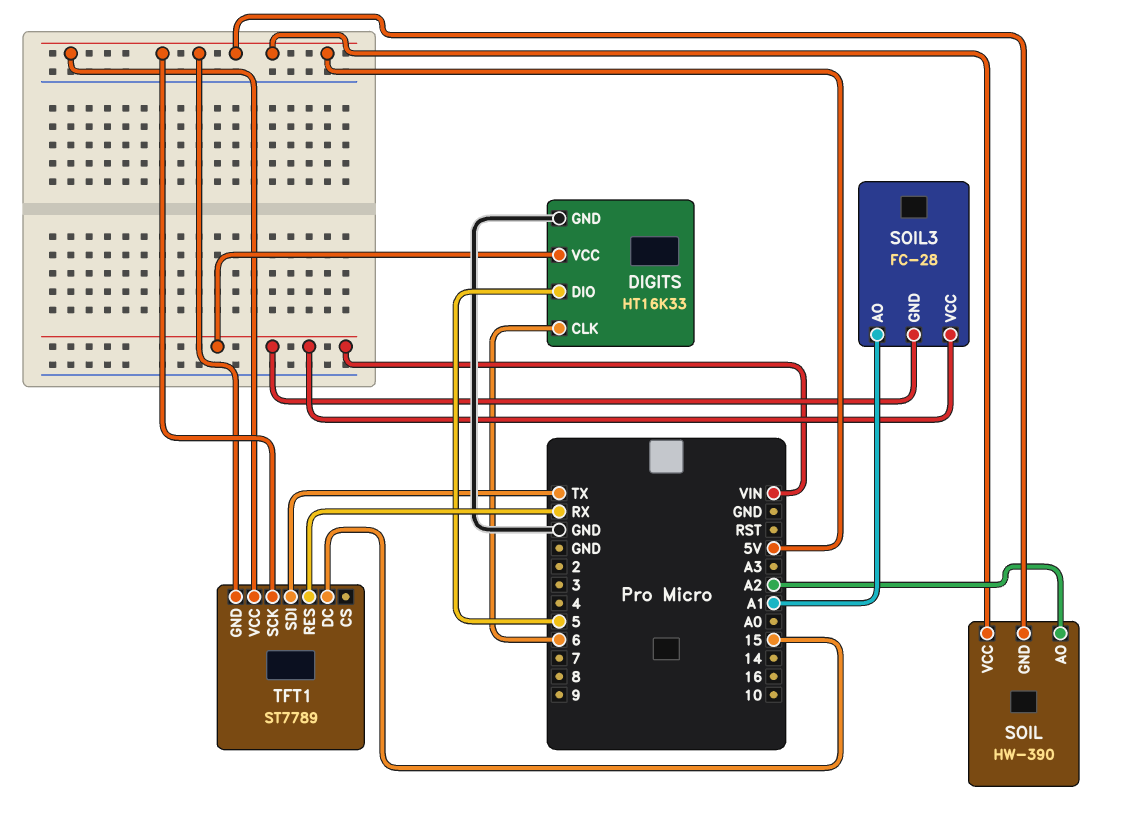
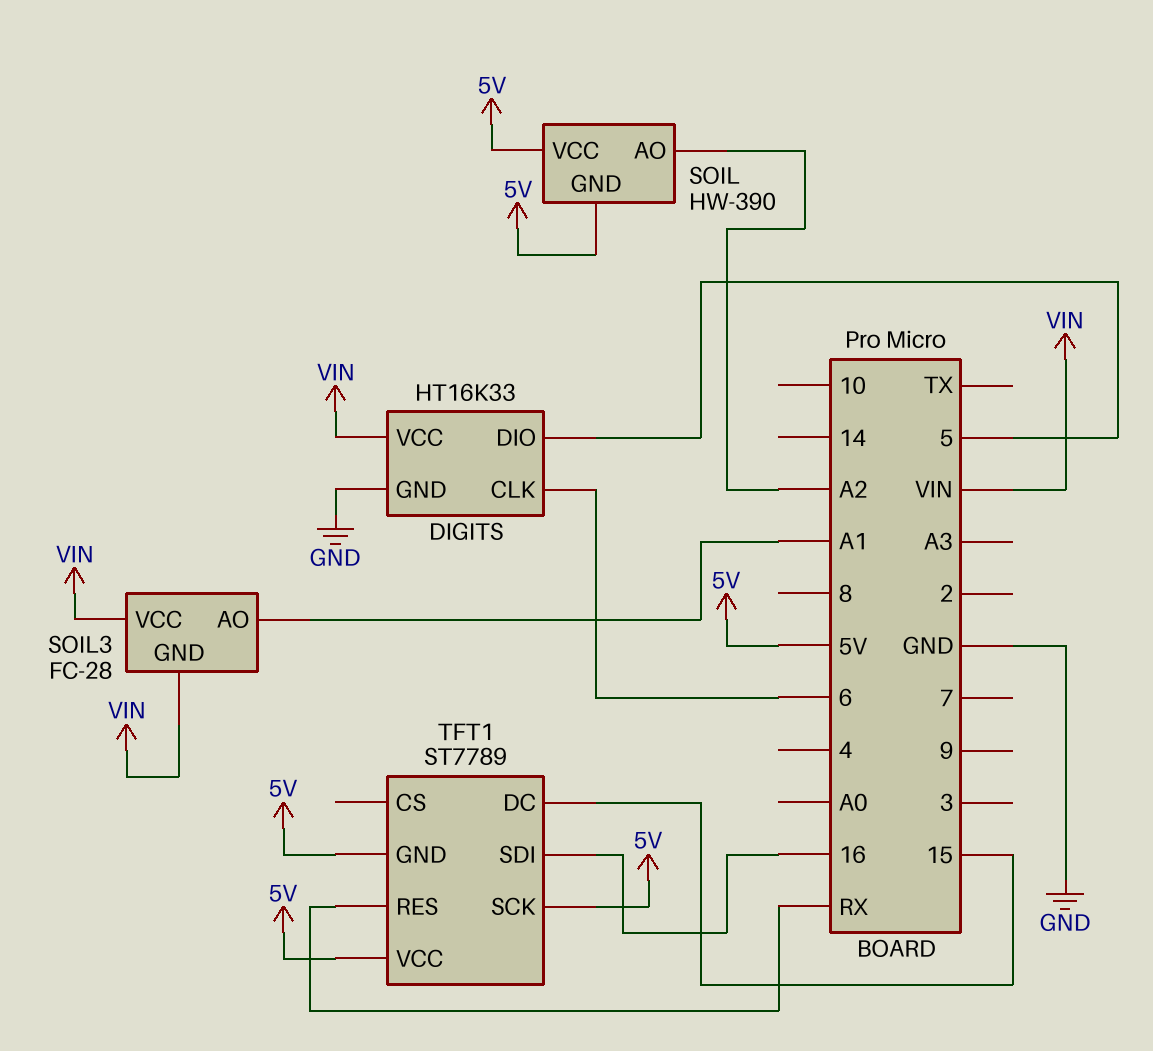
TFT1 pin SDI: TX -> 16

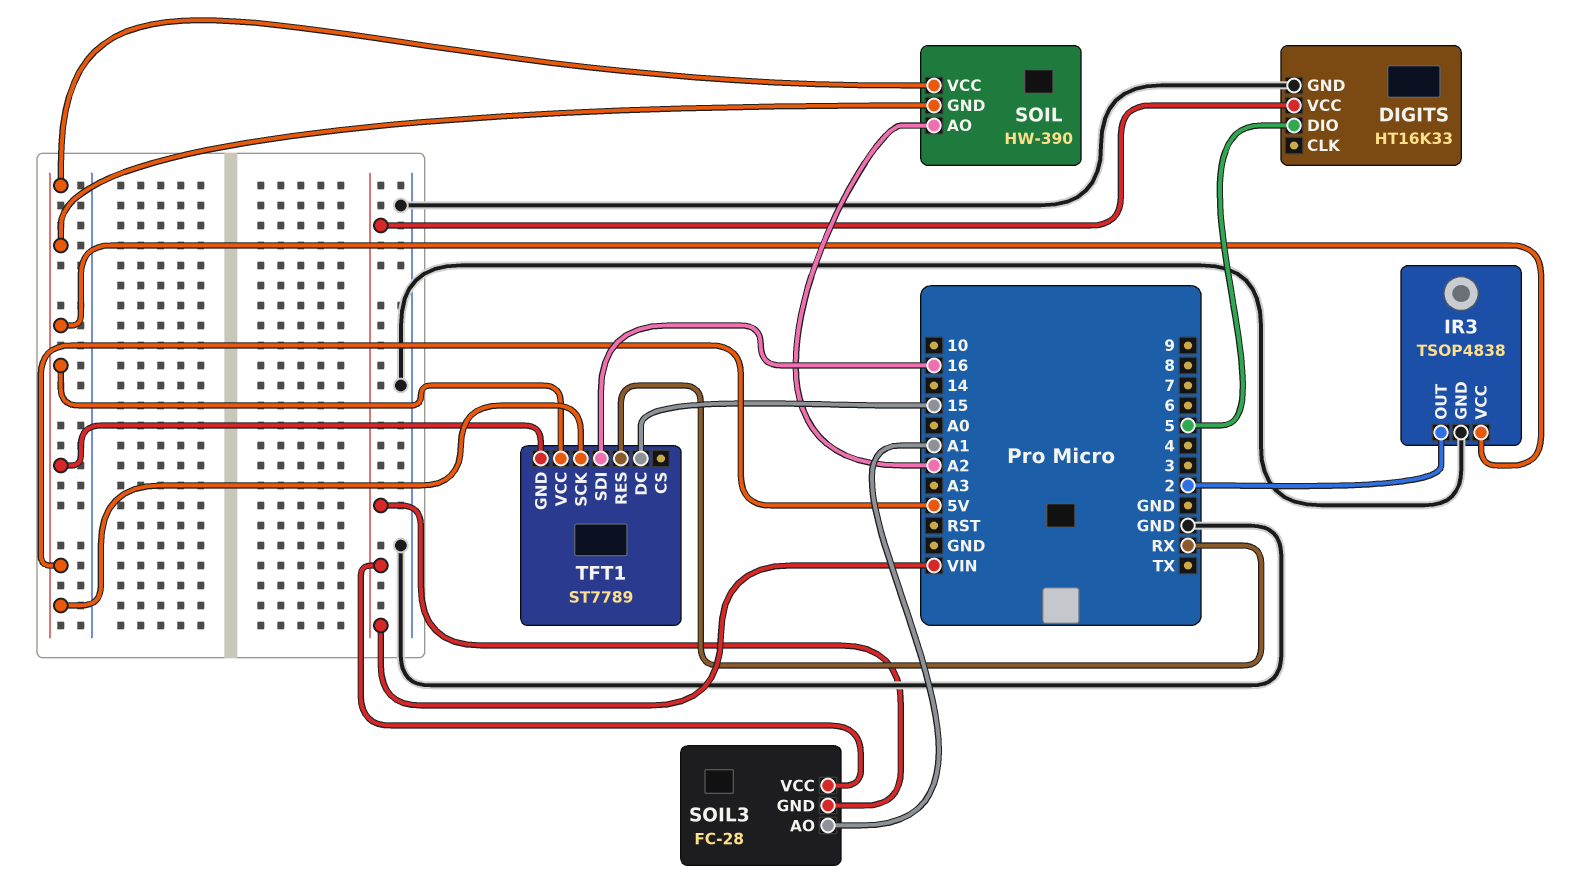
DIGITS pin CLK: 6 -> none
IR3: none -> TSOP4838
IR3 pin GND: none -> GND
IR3 pin OUT: none -> 2
IR3 pin VCC: none -> 5V

